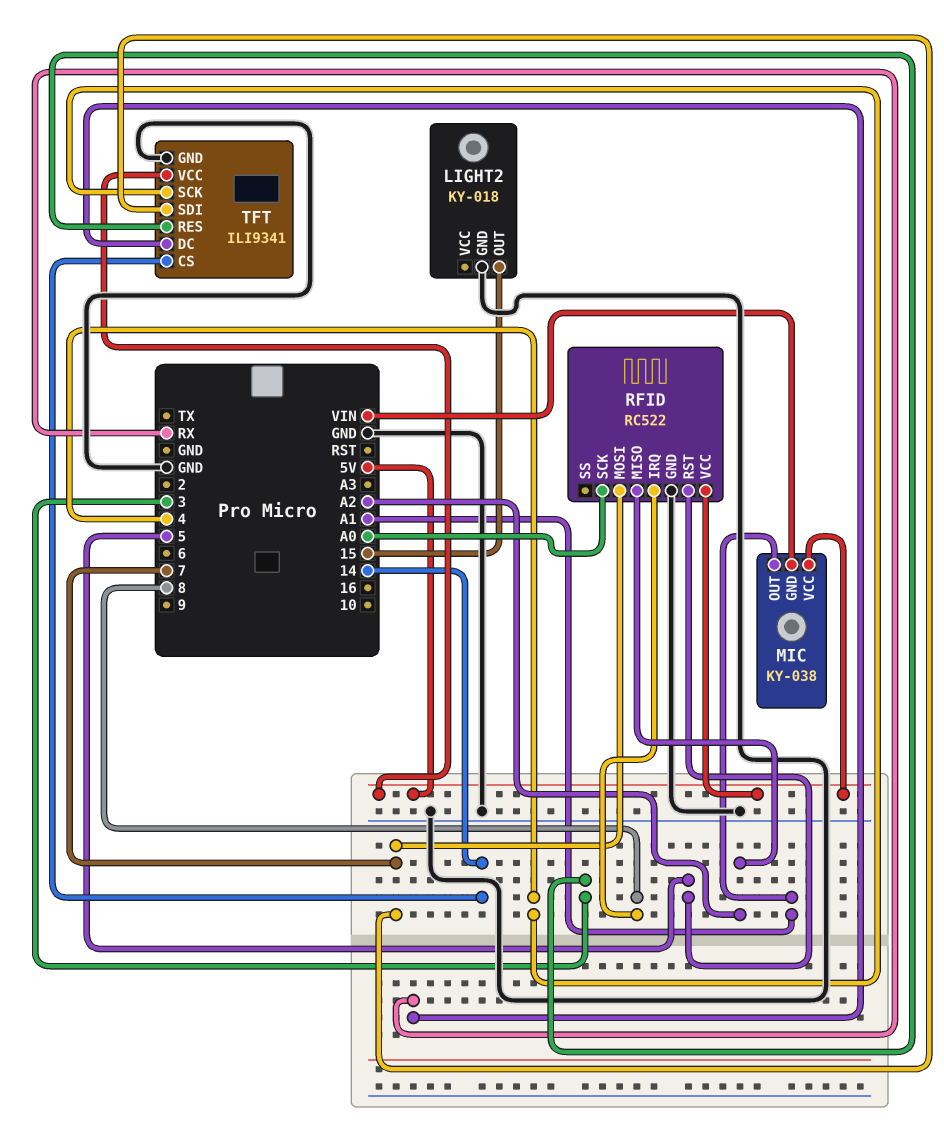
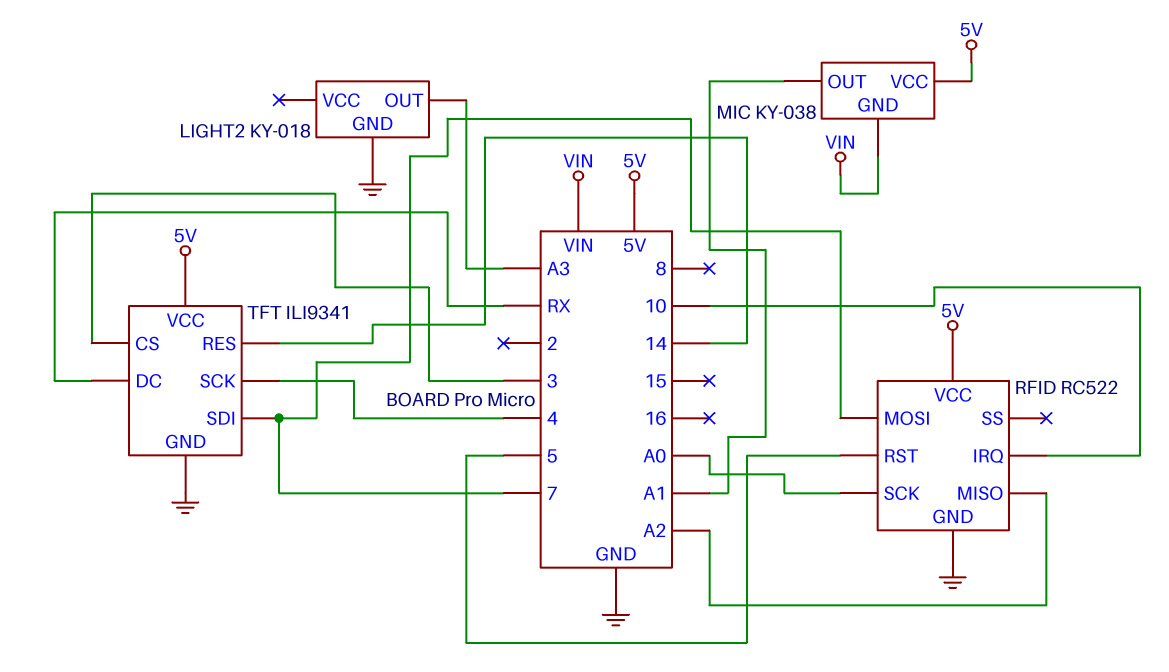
LIGHT2 pin OUT: 15 -> A3
RFID pin IRQ: 8 -> 10
TFT pin CS: 14 -> 3
TFT pin RES: 3 -> 14

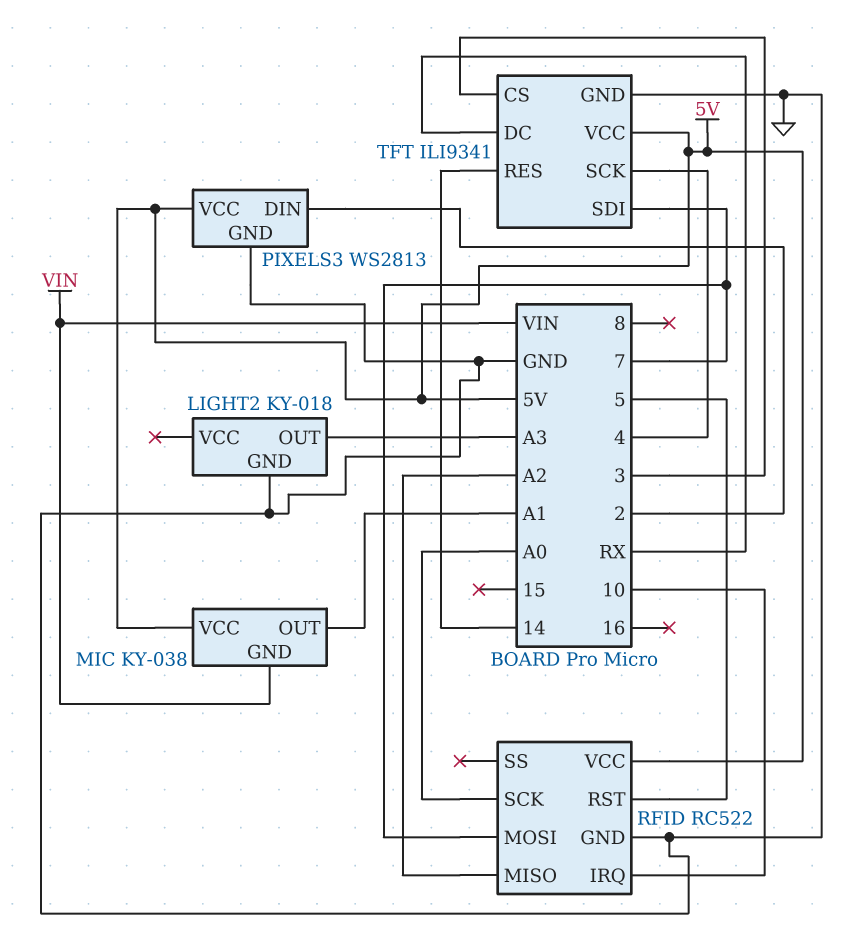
PIXELS3: none -> WS2813
PIXELS3 pin DIN: none -> 2
PIXELS3 pin GND: none -> GND
PIXELS3 pin VCC: none -> 5V

